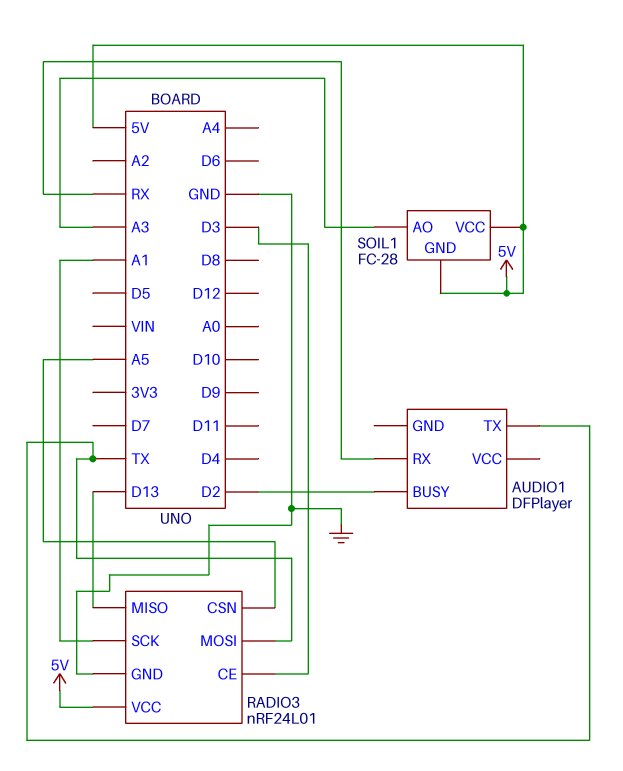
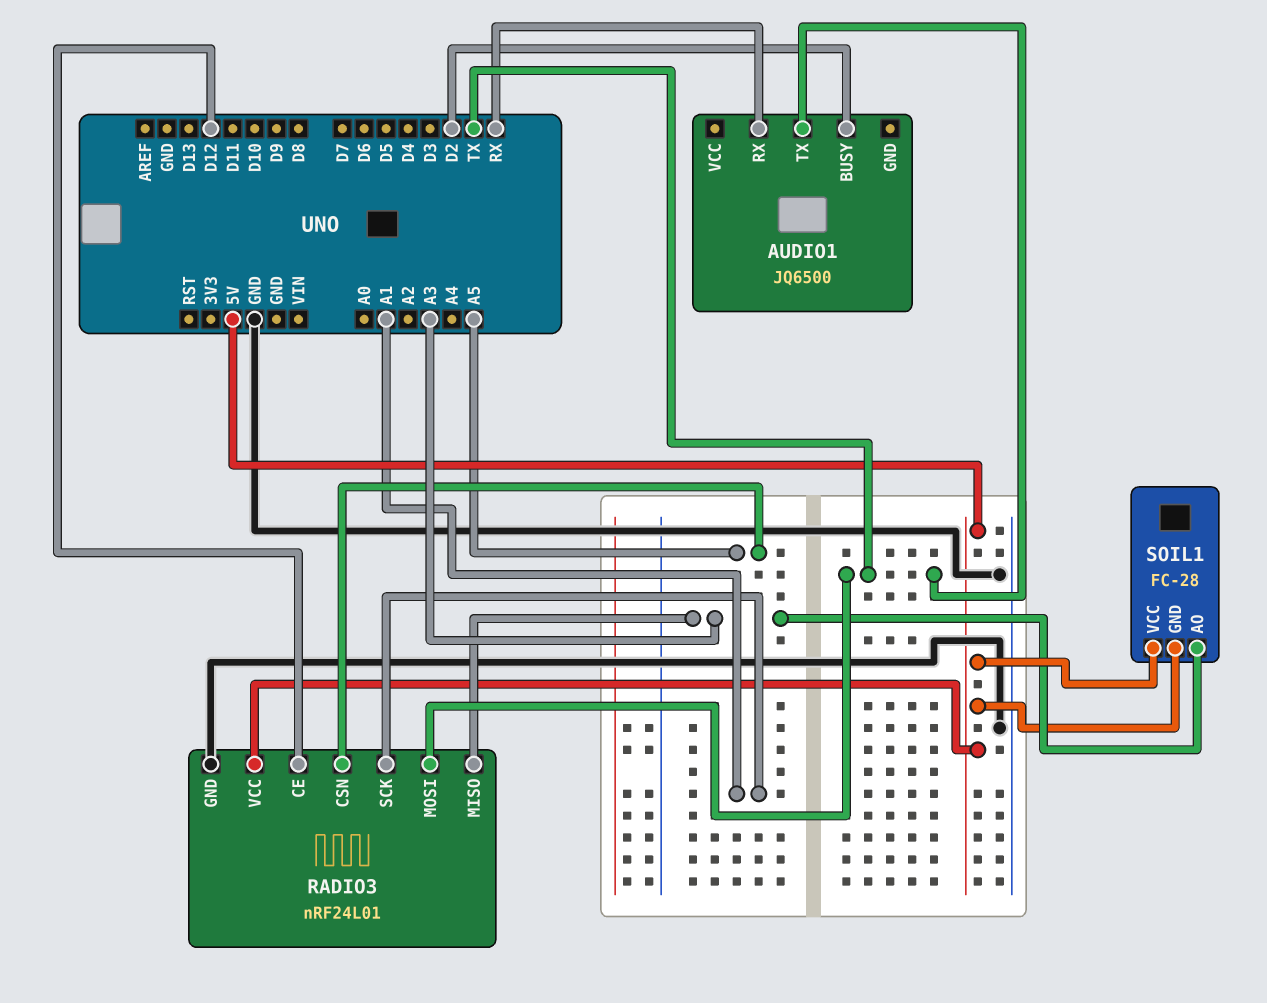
AUDIO1: DFPlayer -> JQ6500
RADIO3 pin CE: D3 -> D12
RADIO3 pin MISO: D13 -> A3

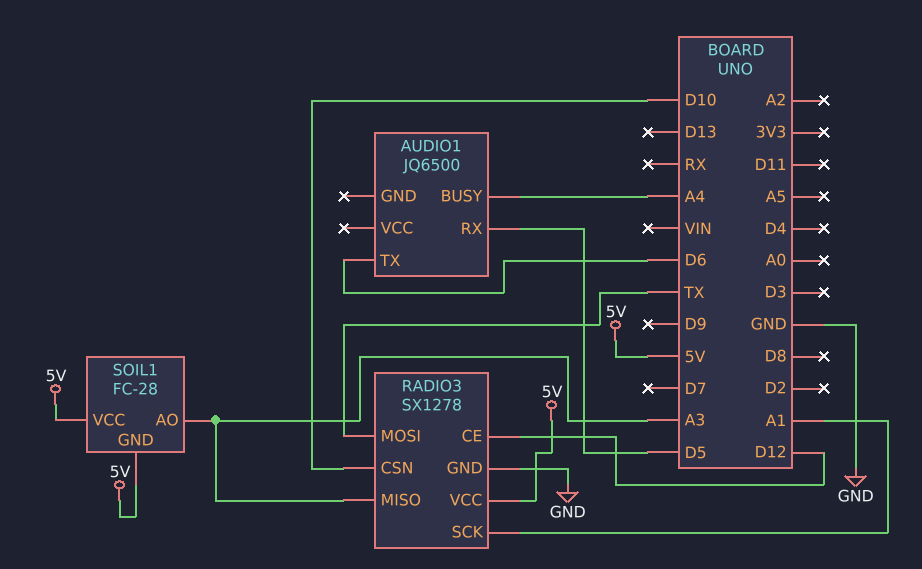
AUDIO1 pin BUSY: D2 -> A4
AUDIO1 pin RX: RX -> D5
AUDIO1 pin TX: TX -> D6
RADIO3: nRF24L01 -> SX1278
RADIO3 pin CSN: A5 -> D10

